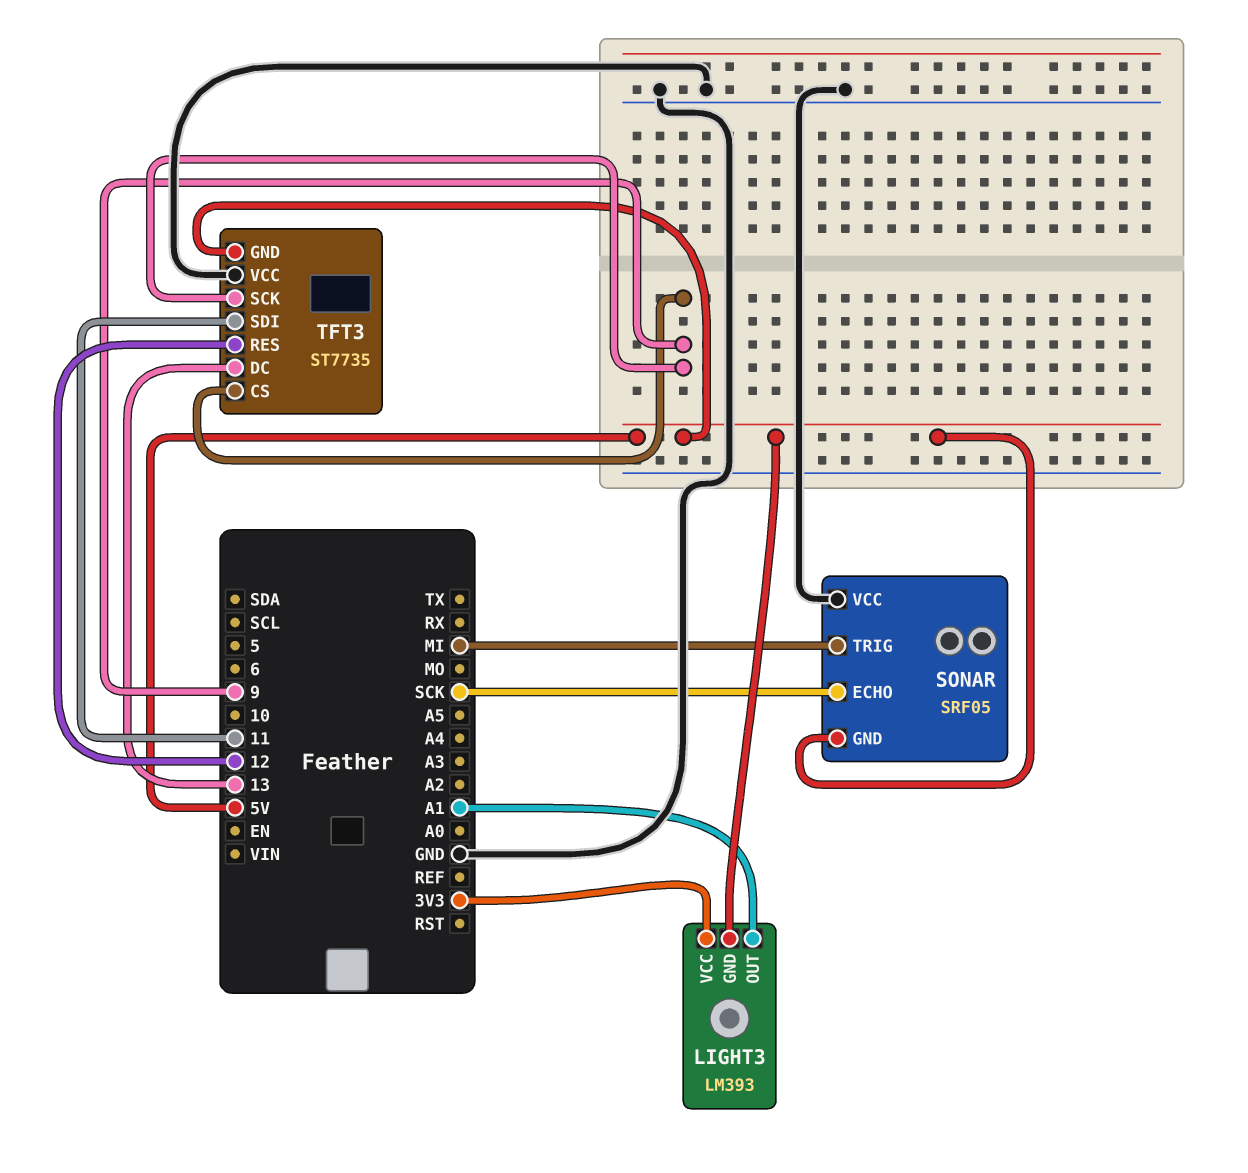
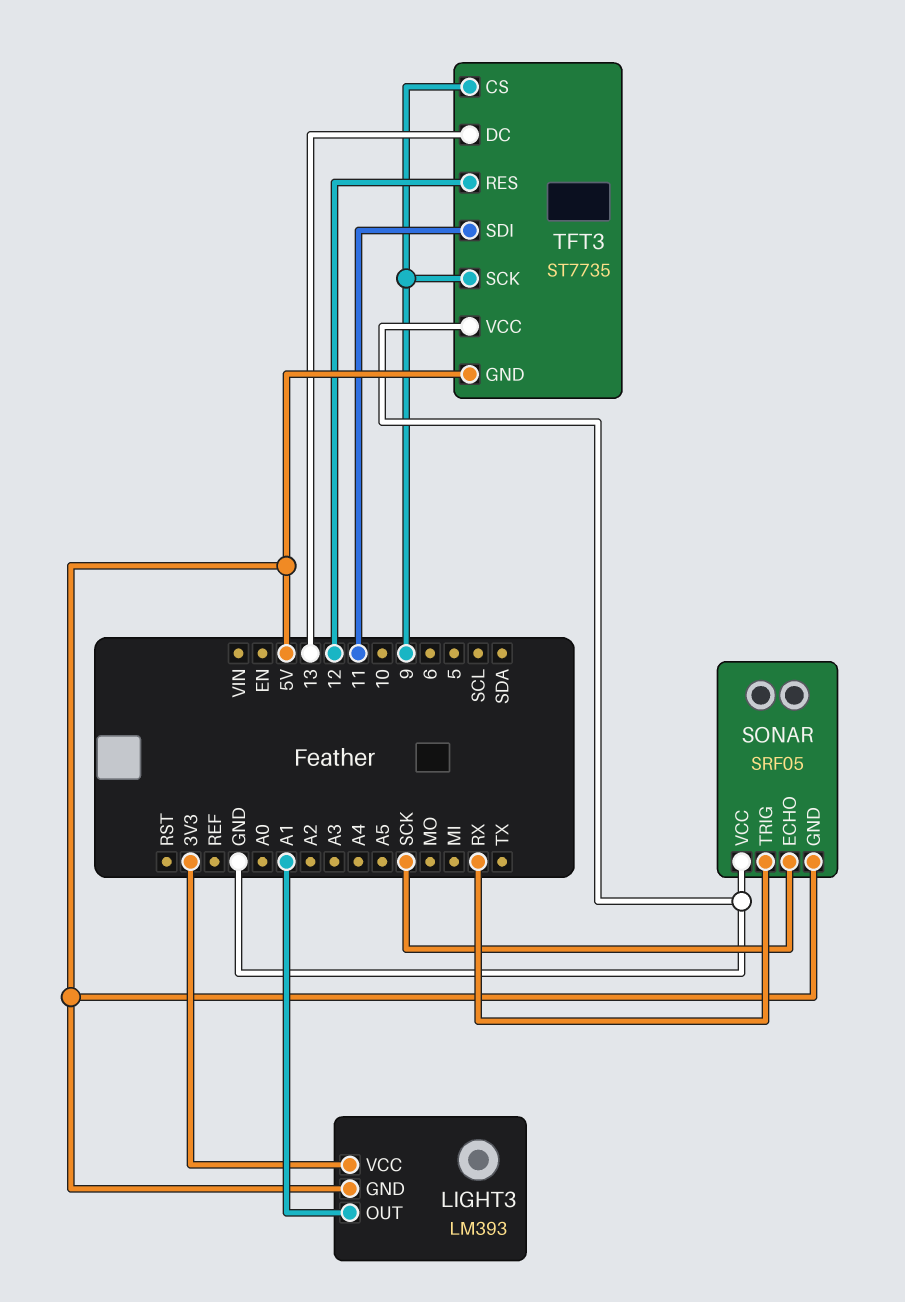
SONAR pin TRIG: MI -> RX

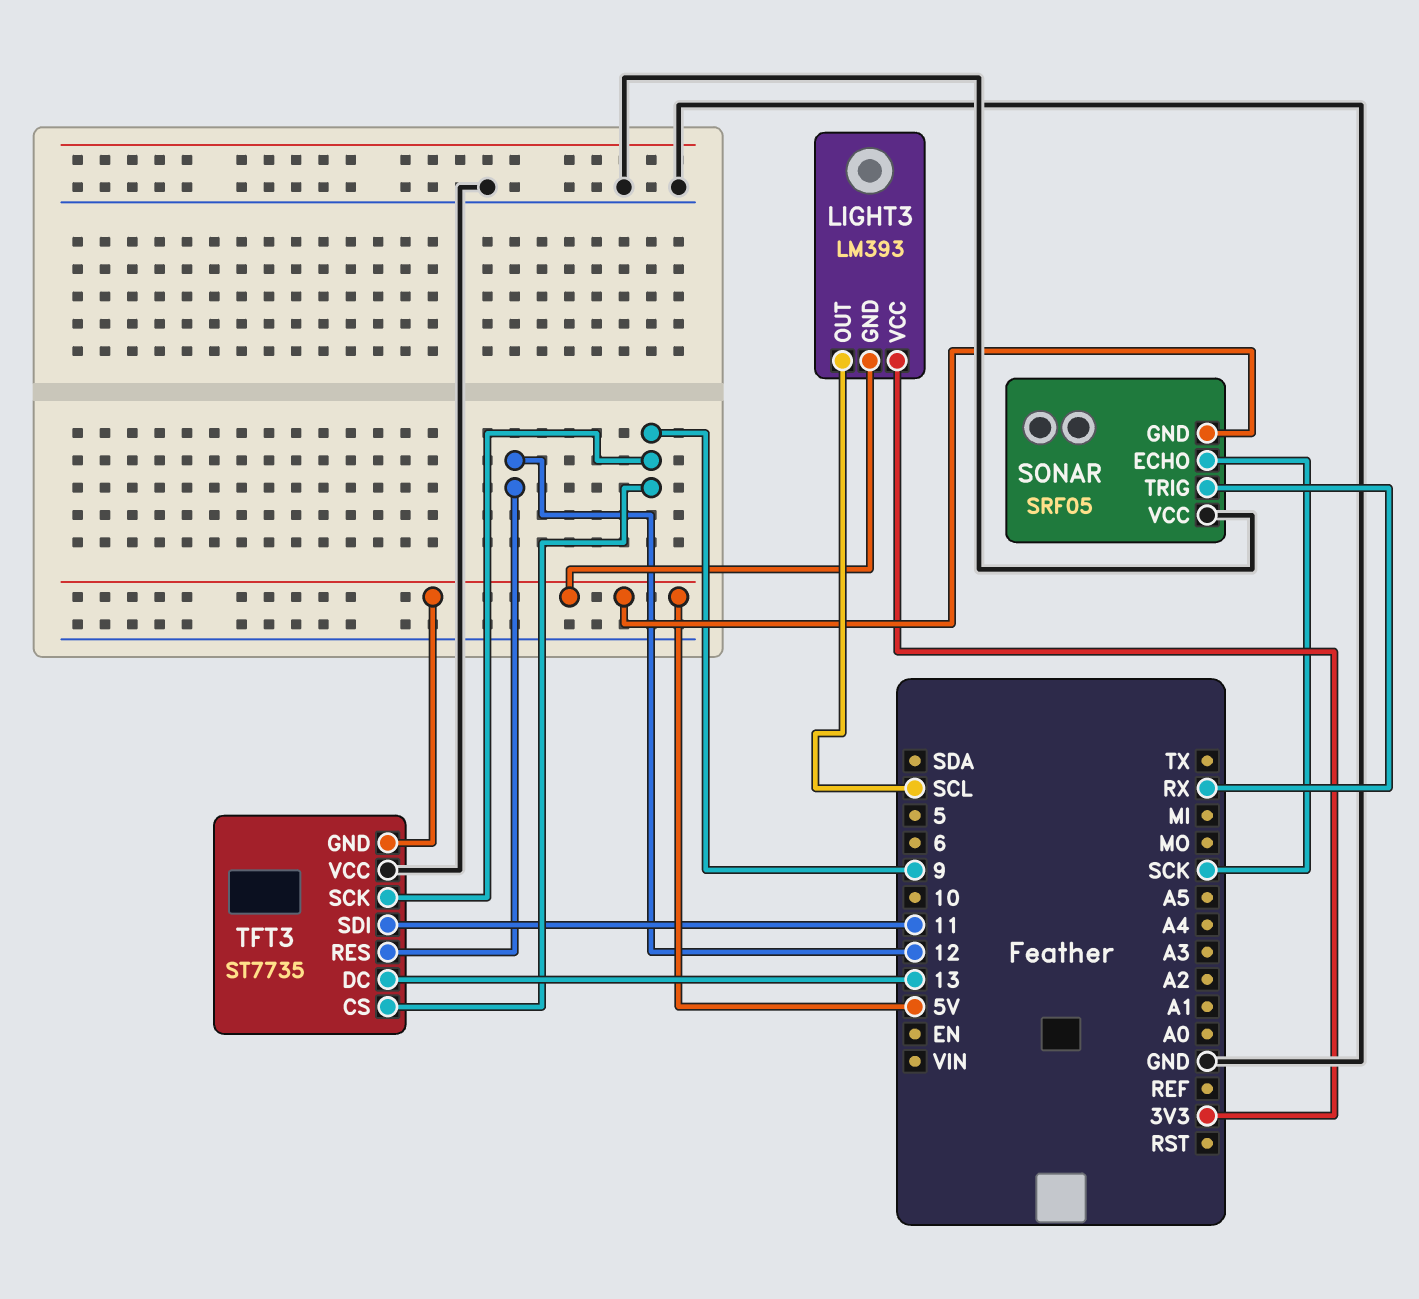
LIGHT3 pin OUT: A1 -> SCL

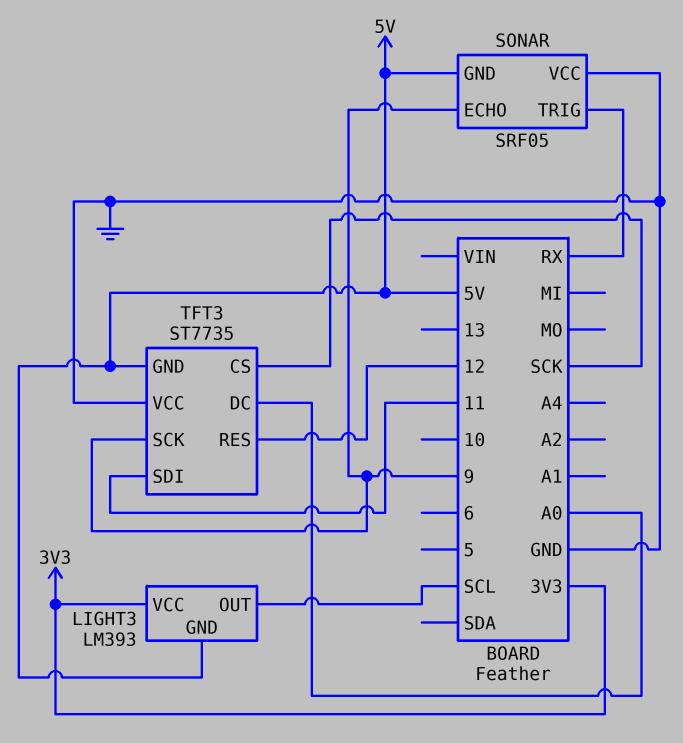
SONAR pin ECHO: SCK -> 9
TFT3 pin CS: 9 -> SCK
TFT3 pin DC: 13 -> A0

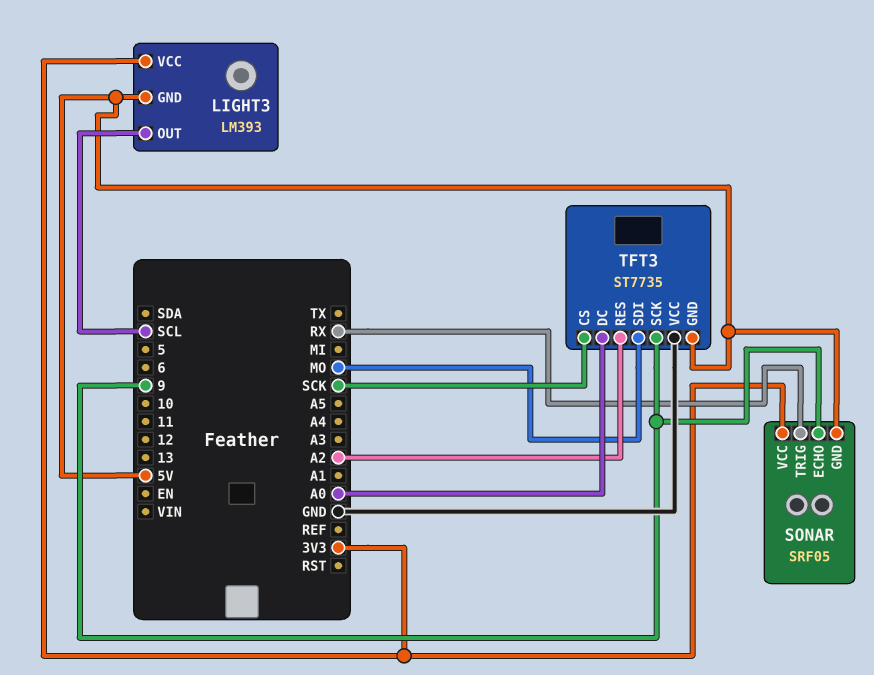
SONAR pin VCC: GND -> 3V3
TFT3 pin RES: 12 -> A2
TFT3 pin SDI: 11 -> MO

